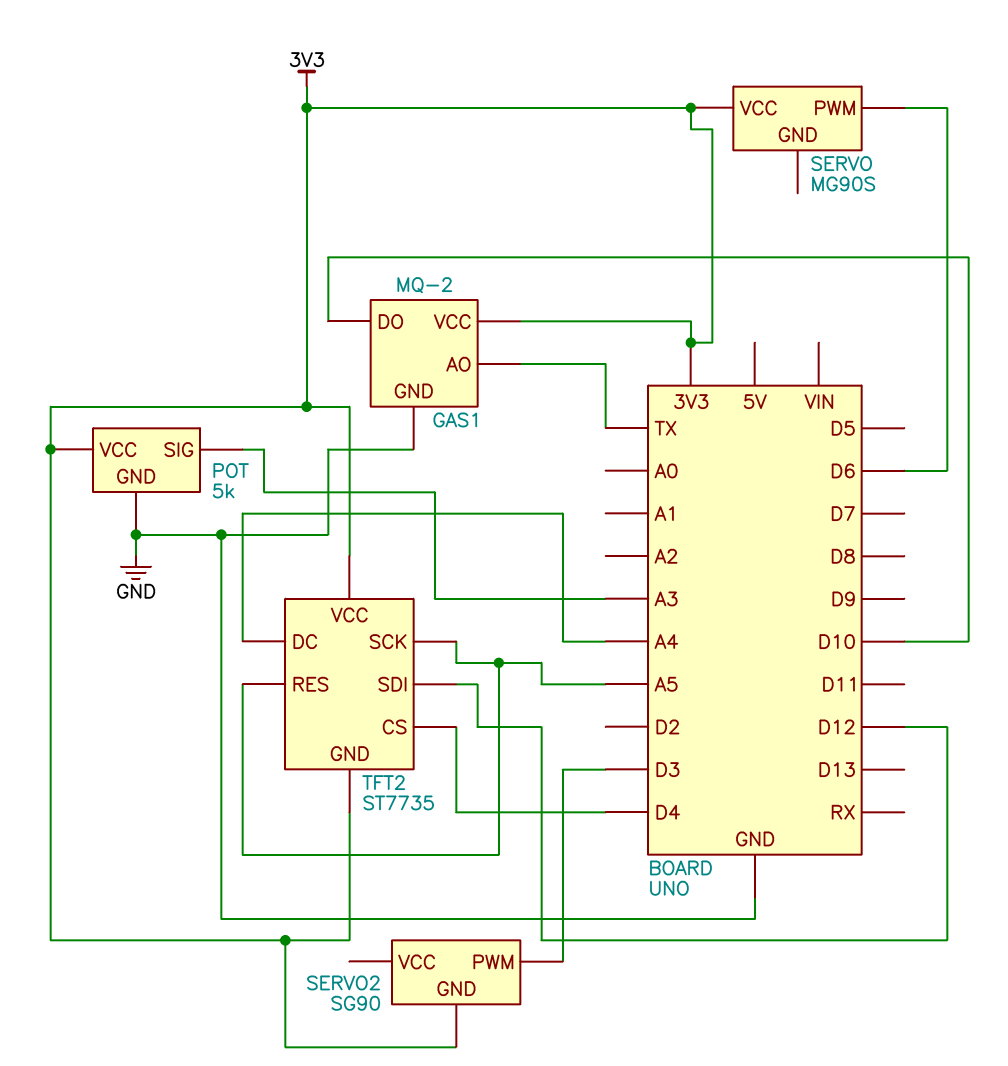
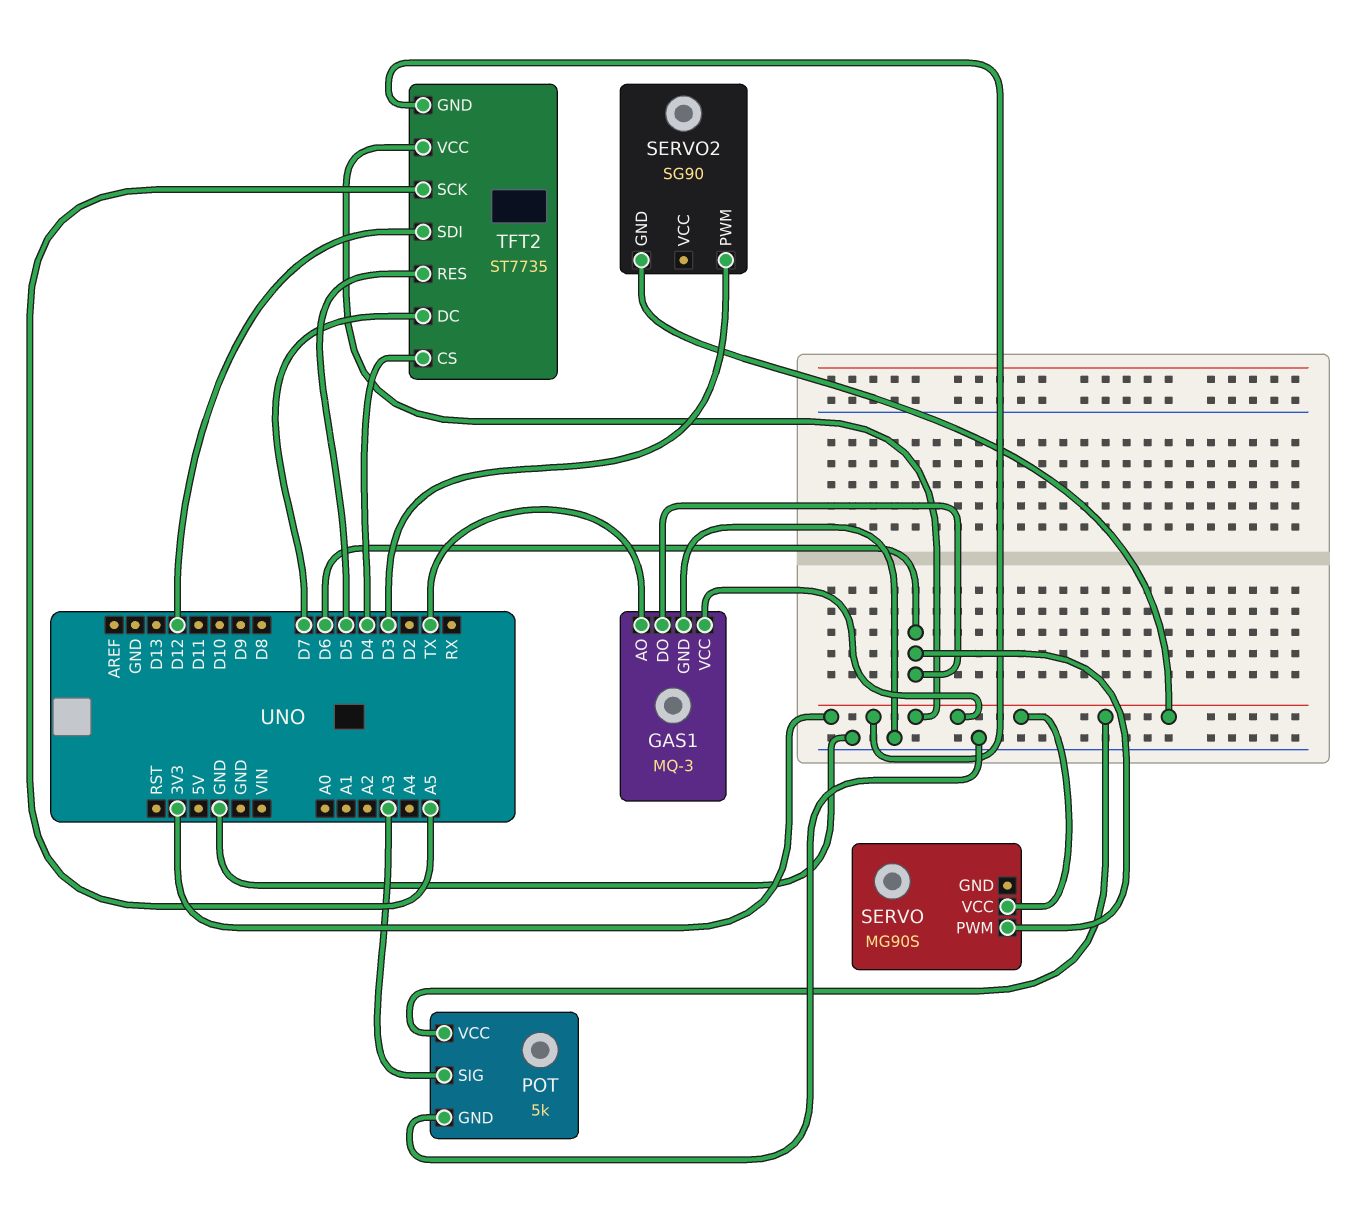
GAS1: MQ-2 -> MQ-3
GAS1 pin DO: D10 -> D6
TFT2 pin DC: A4 -> D7
TFT2 pin RES: A5 -> D5

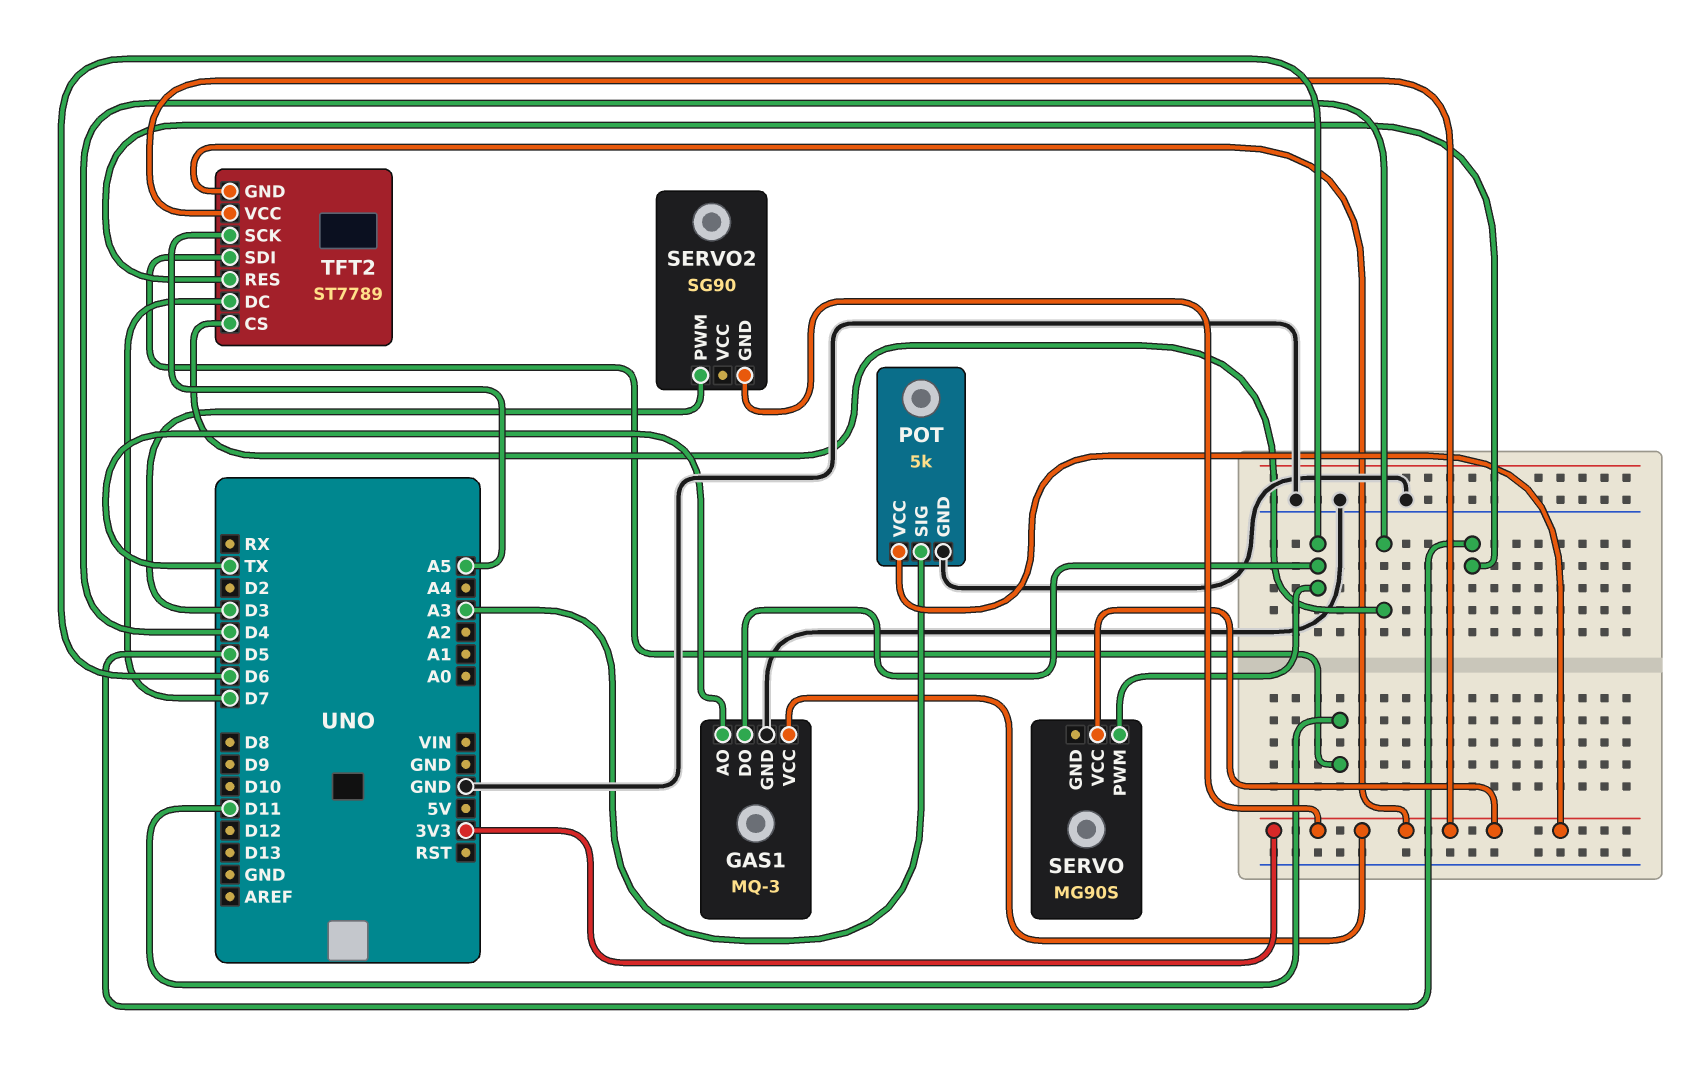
TFT2: ST7735 -> ST7789
TFT2 pin SDI: D12 -> D11

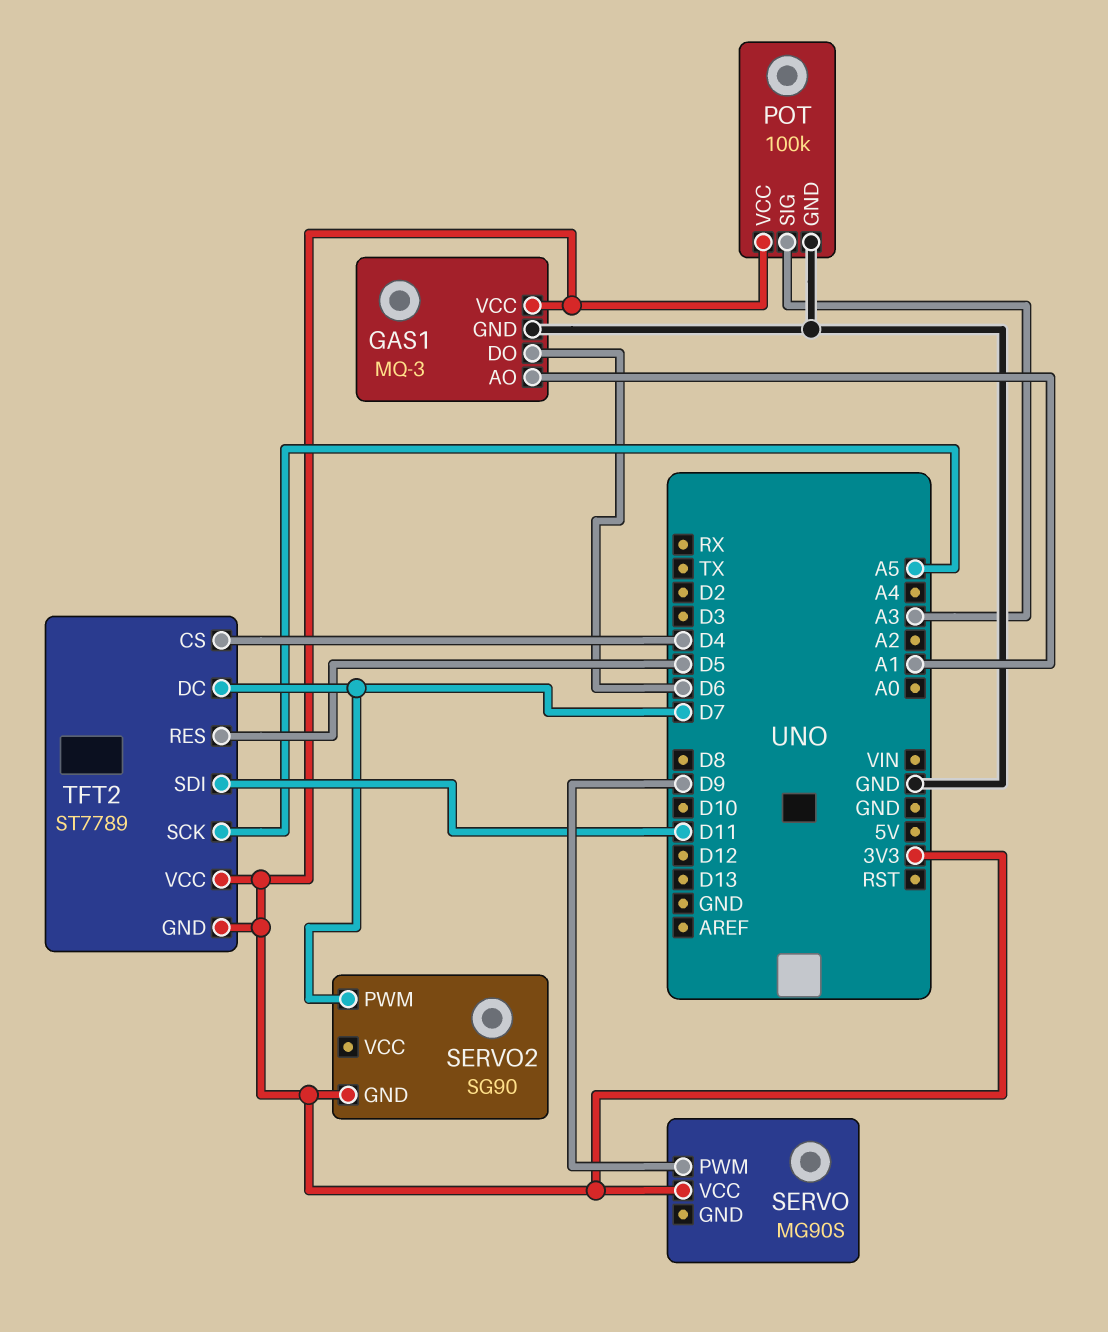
GAS1 pin AO: TX -> A1
POT: 5k -> 100k
SERVO pin PWM: D6 -> D9
SERVO2 pin PWM: D3 -> D7

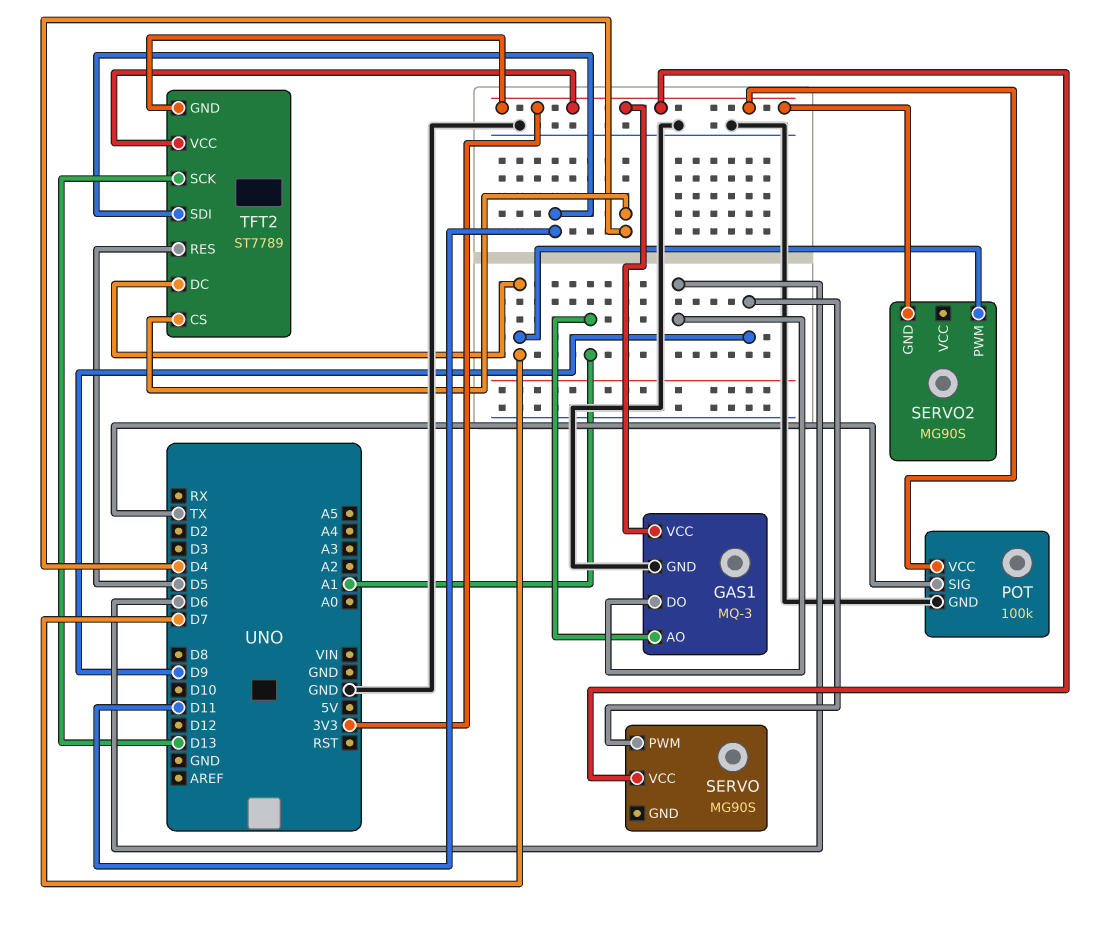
POT pin SIG: A3 -> TX
SERVO2: SG90 -> MG90S
TFT2 pin SCK: A5 -> D13

